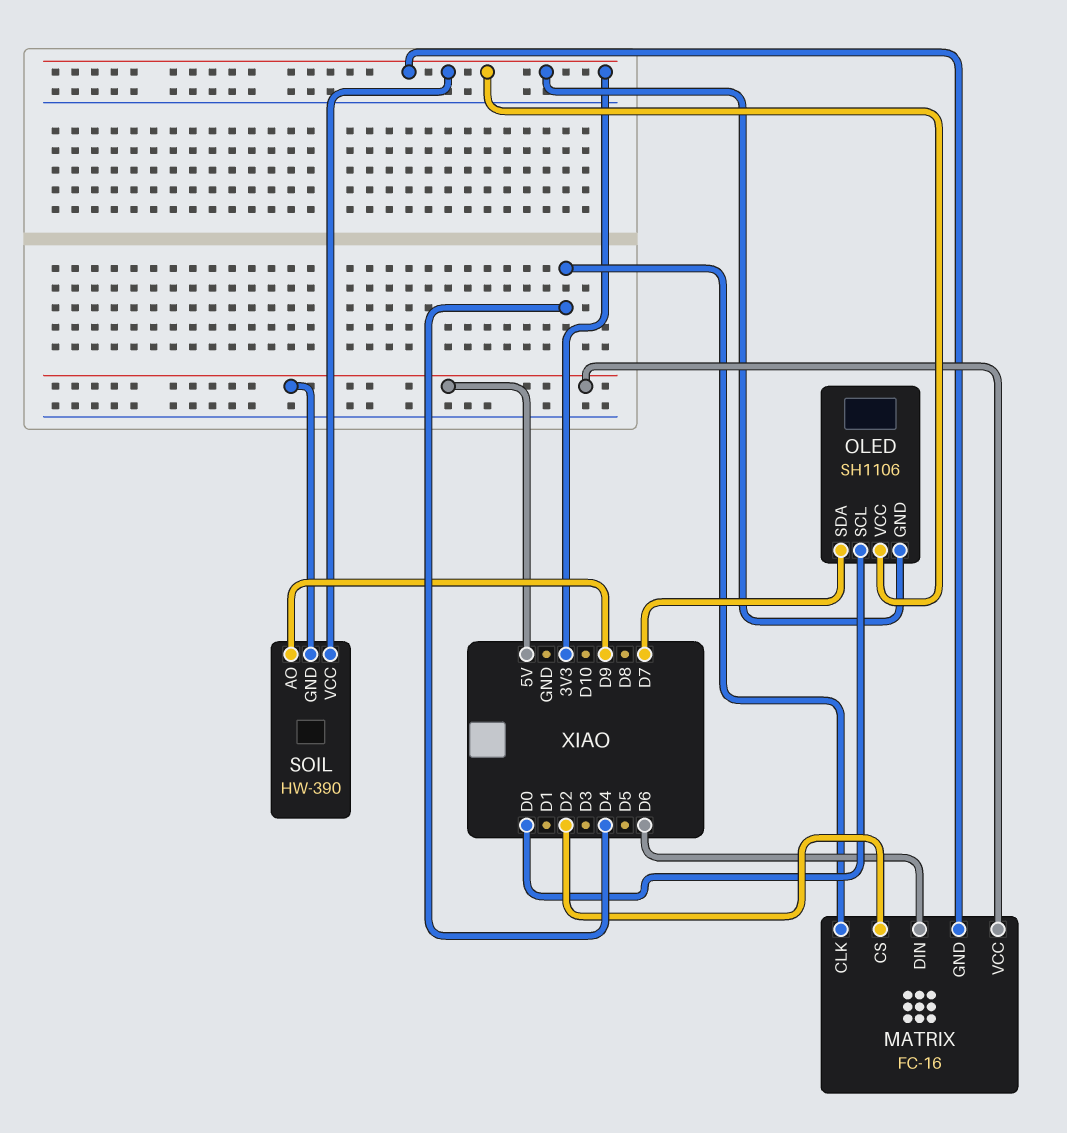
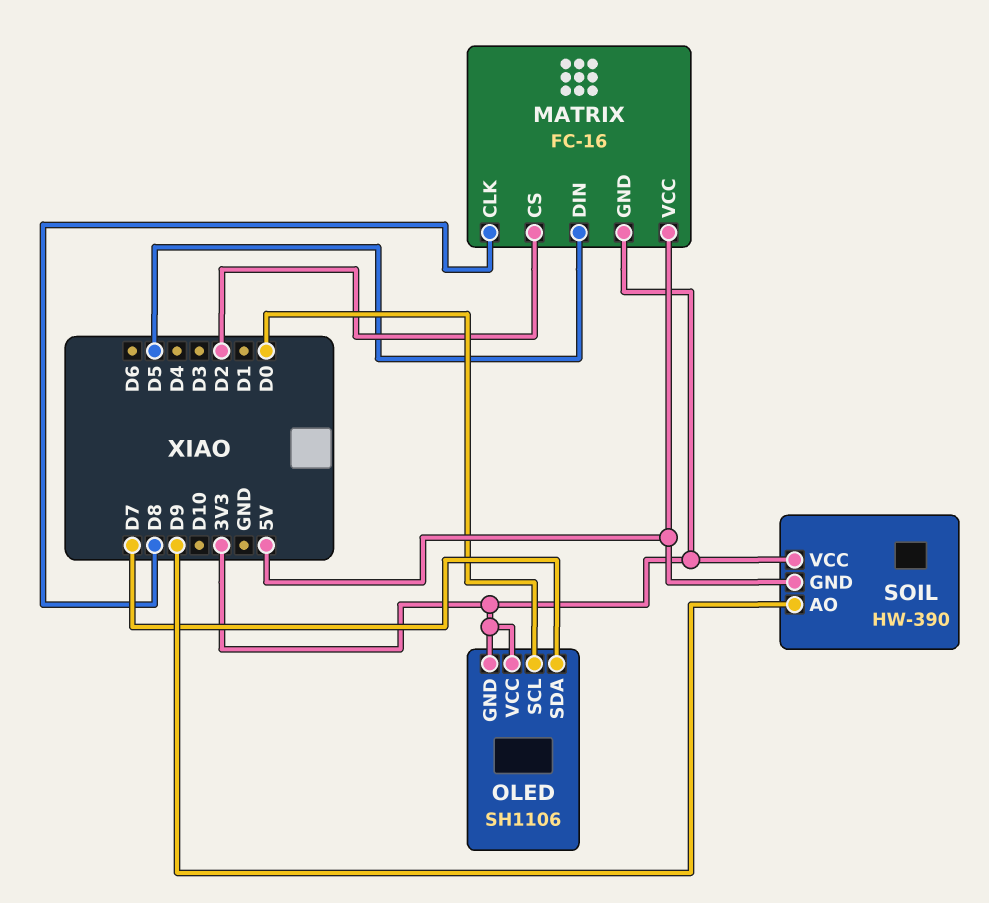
MATRIX pin CLK: D4 -> D8
MATRIX pin DIN: D6 -> D5

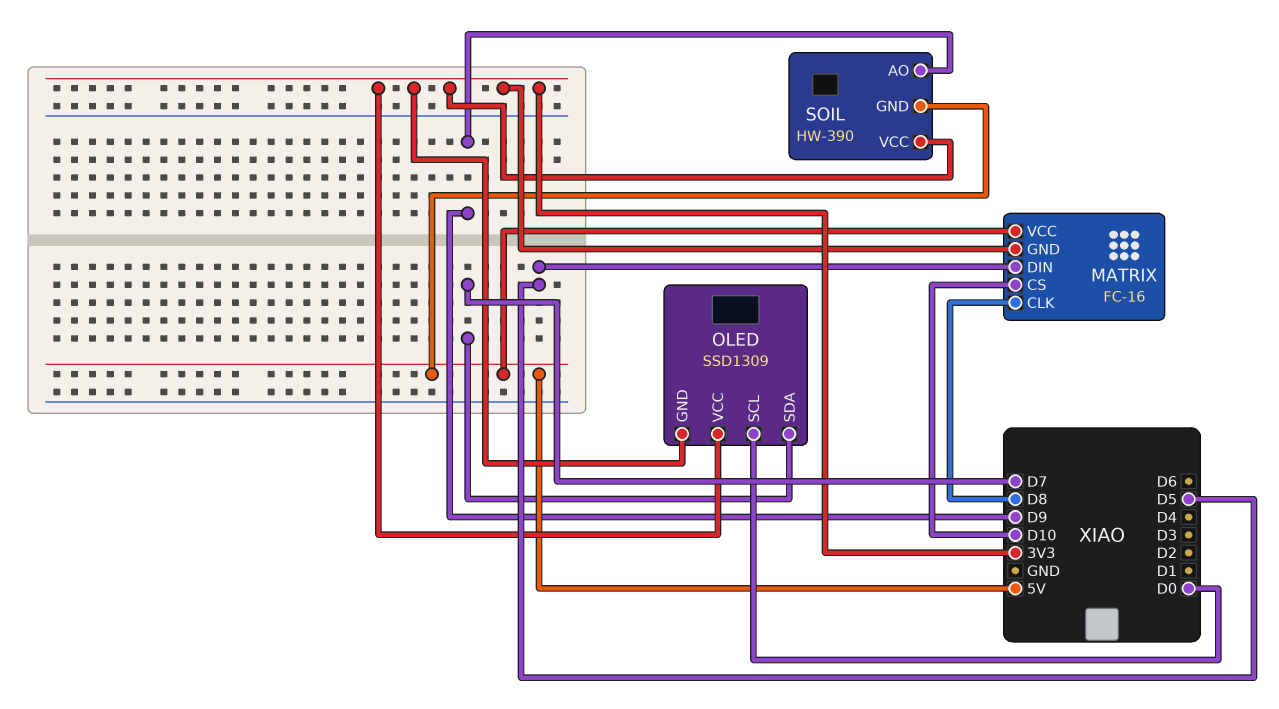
MATRIX pin CS: D2 -> D10
OLED: SH1106 -> SSD1309

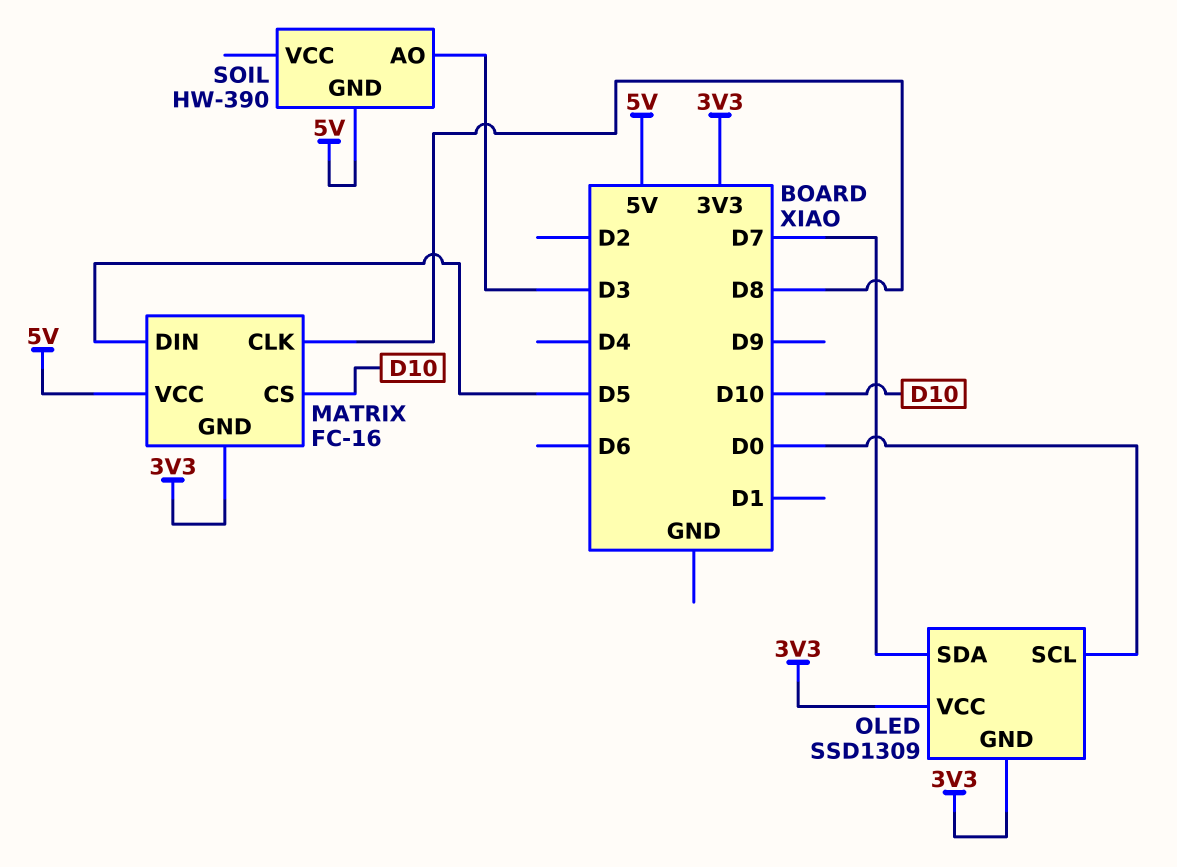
SOIL pin AO: D9 -> D3
SOIL pin VCC: 3V3 -> none

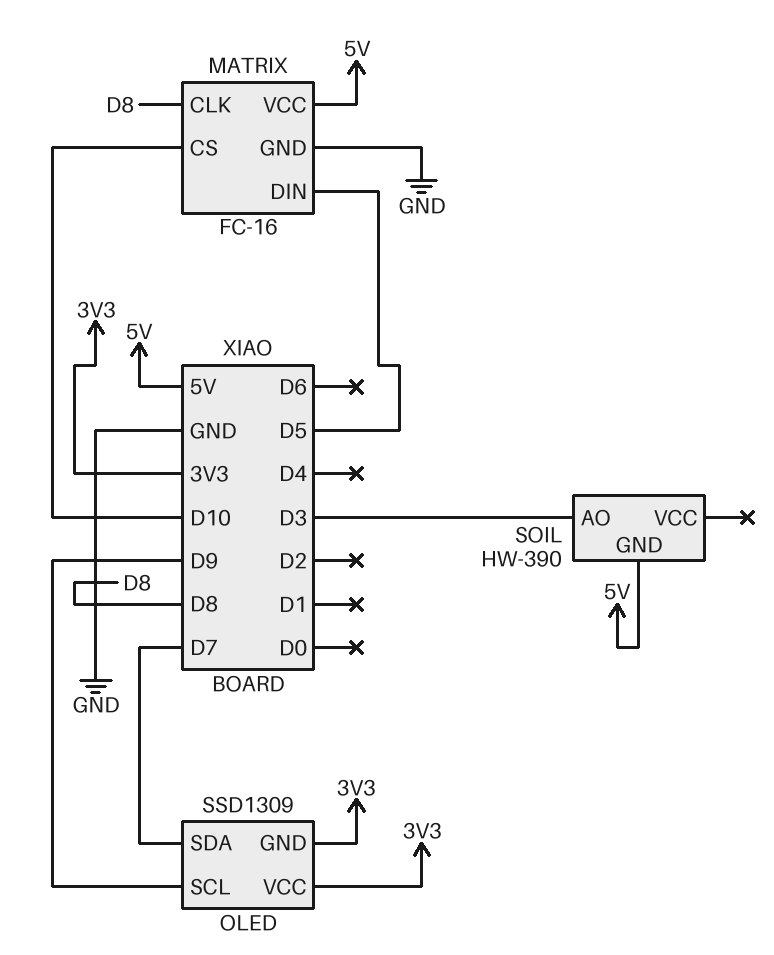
MATRIX pin GND: 3V3 -> GND
OLED pin SCL: D0 -> D9

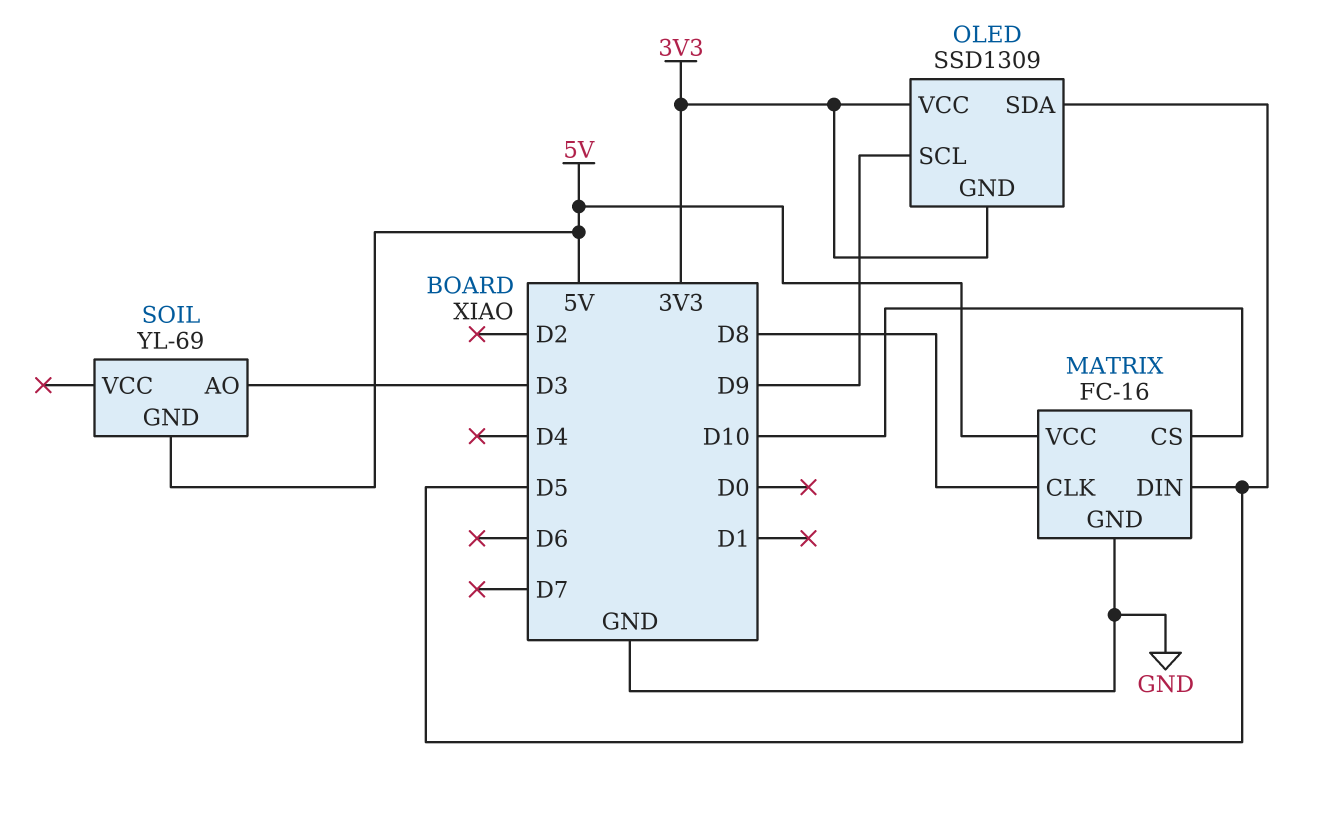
OLED pin SDA: D7 -> D5
SOIL: HW-390 -> YL-69

